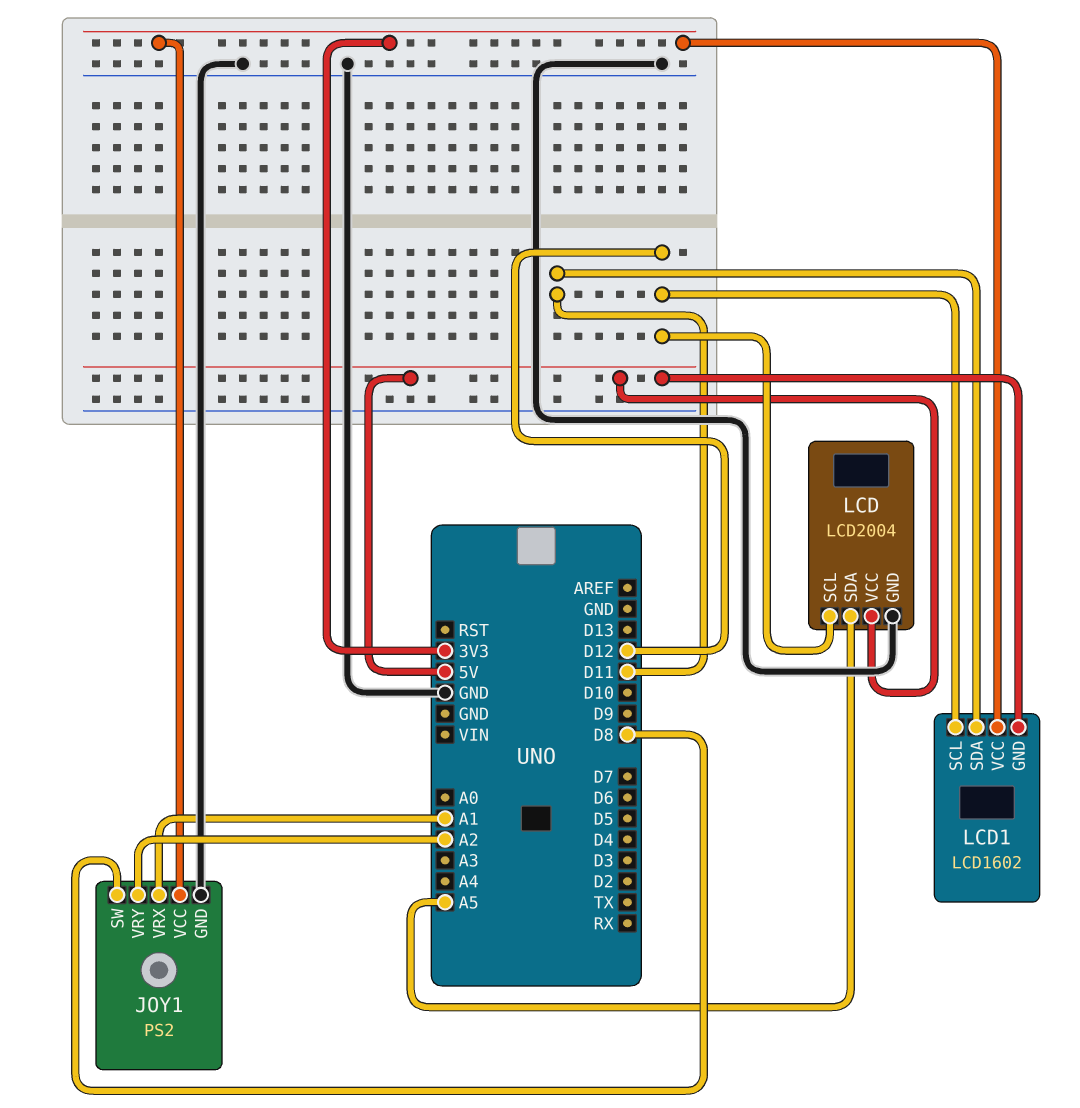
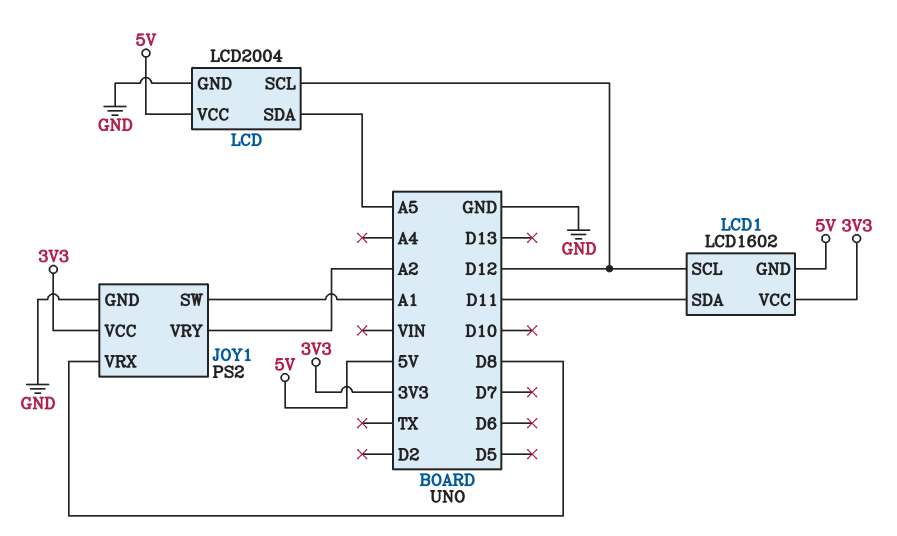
JOY1 pin SW: D8 -> A1
JOY1 pin VRX: A1 -> D8

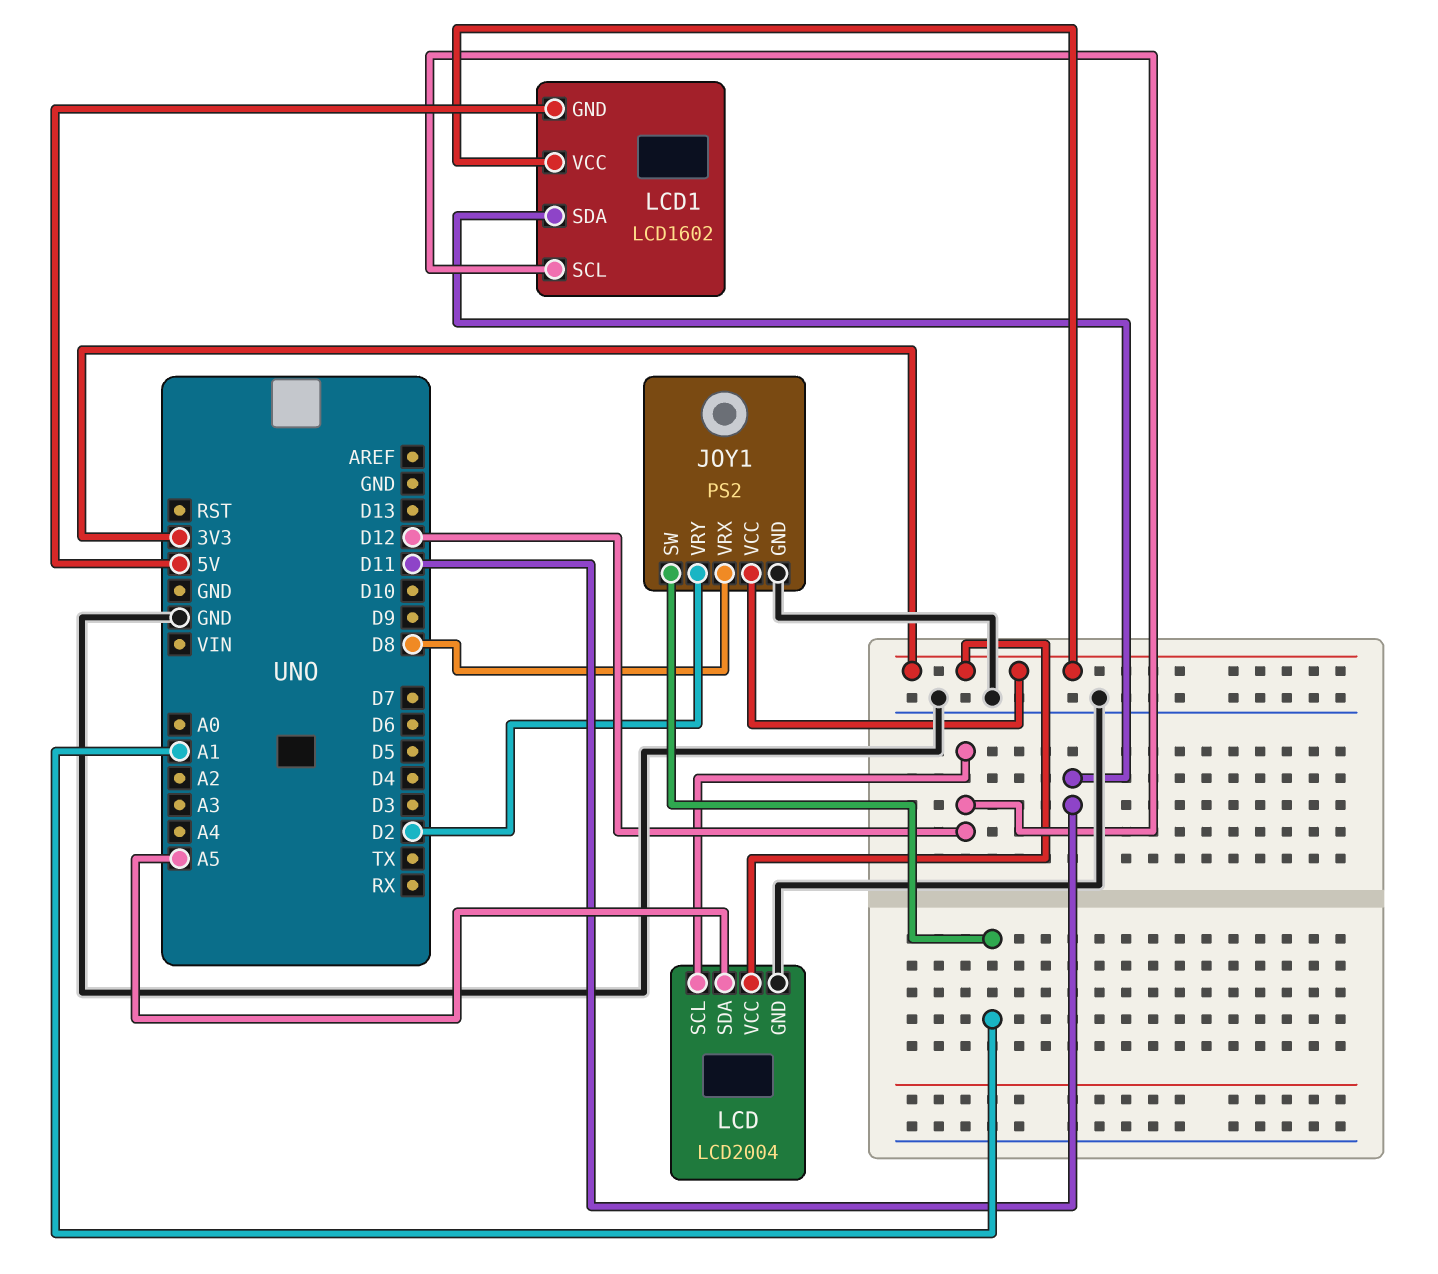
JOY1 pin VRY: A2 -> D2
LCD pin VCC: 5V -> 3V3

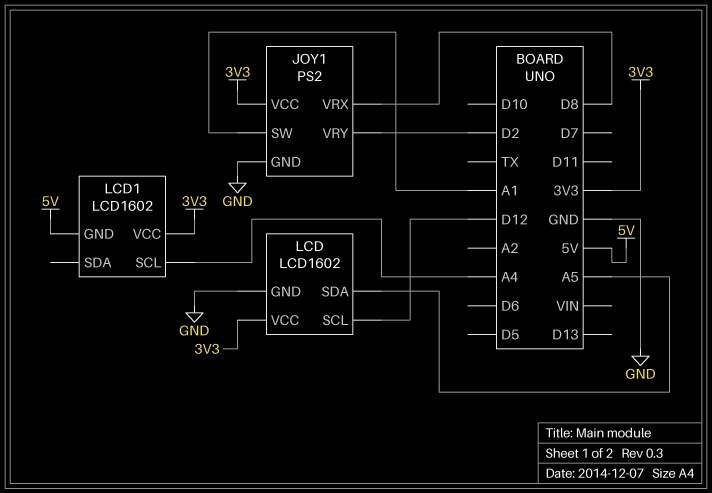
LCD: LCD2004 -> LCD1602
LCD1 pin SCL: D12 -> A4
LCD1 pin SDA: D11 -> none

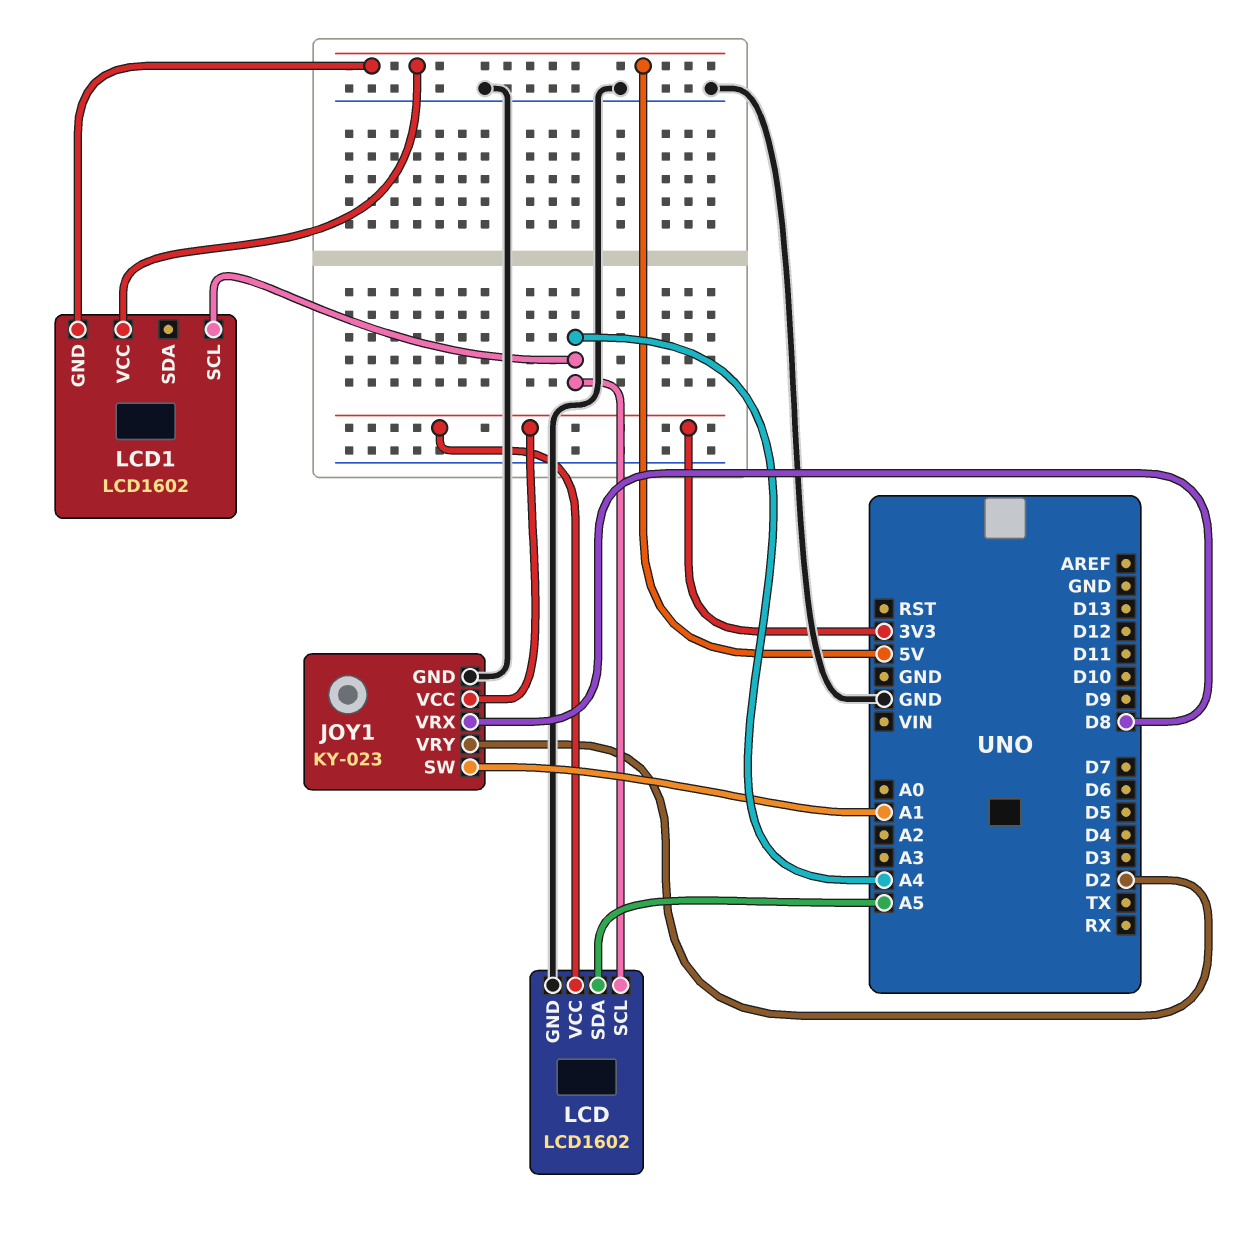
JOY1: PS2 -> KY-023
LCD pin SCL: D12 -> A4
LCD1 pin VCC: 3V3 -> 5V

